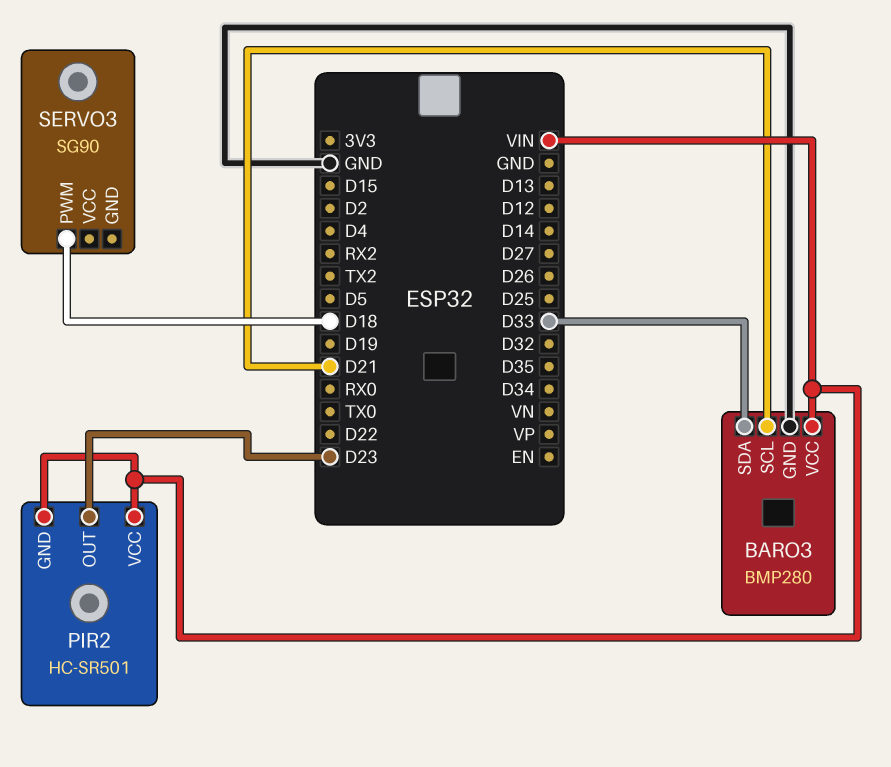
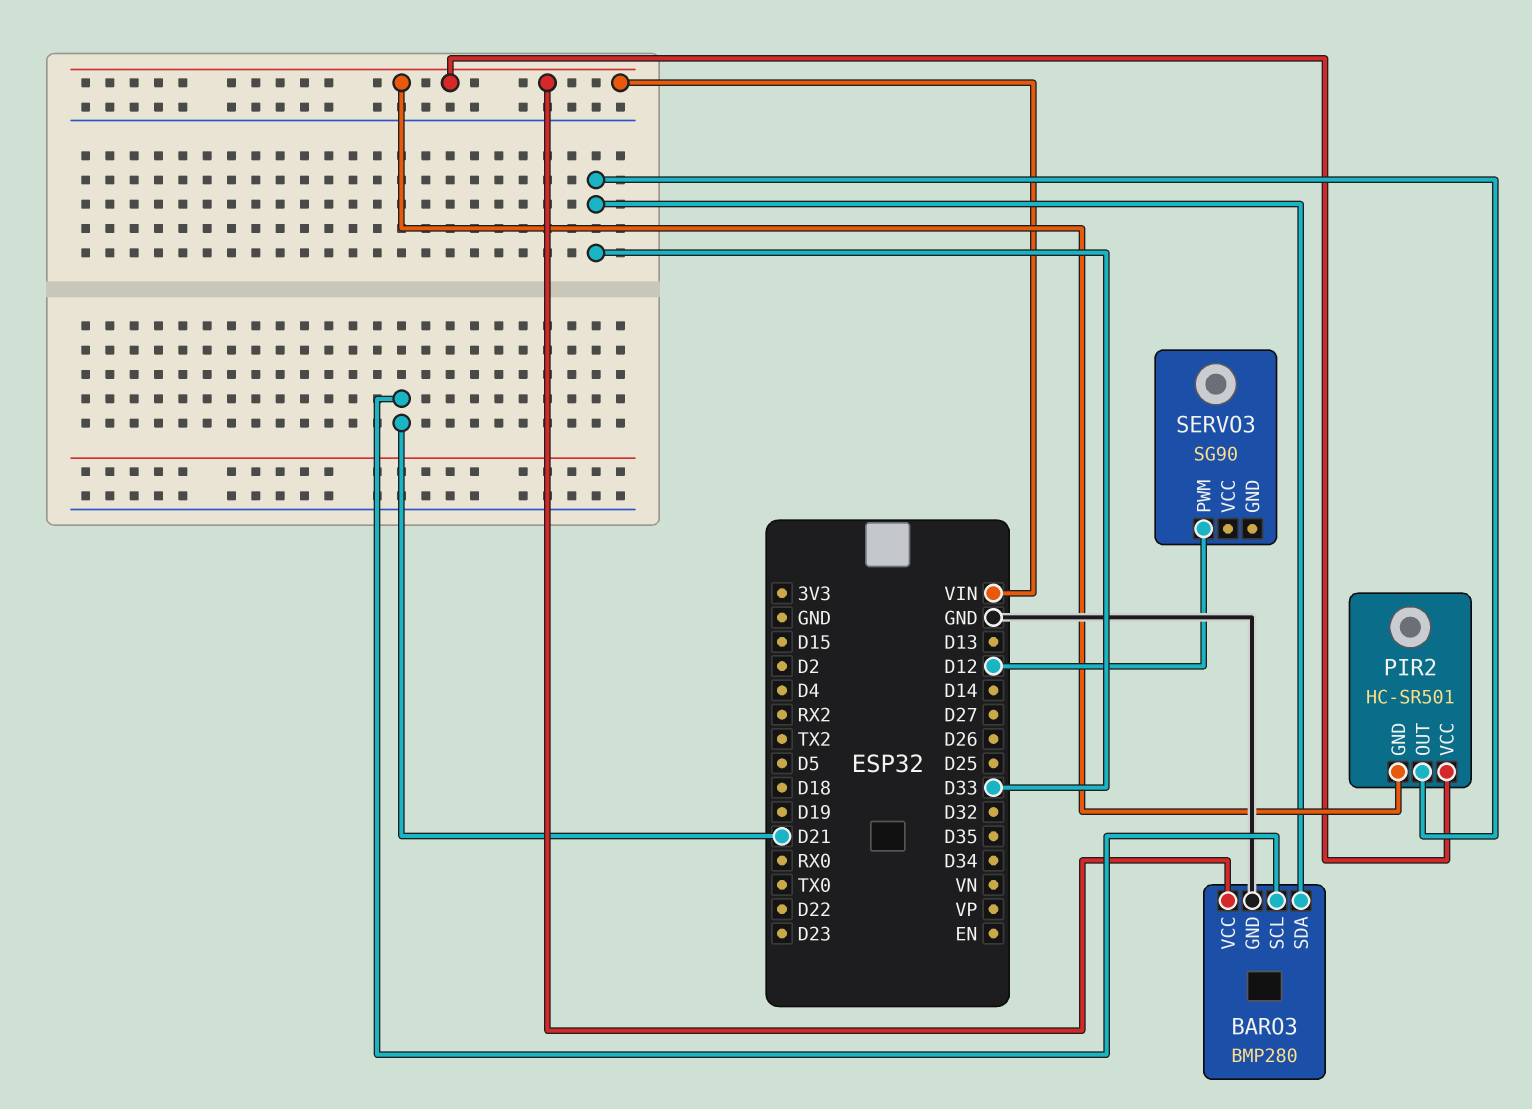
PIR2 pin OUT: D23 -> D33
SERVO3 pin PWM: D18 -> D12

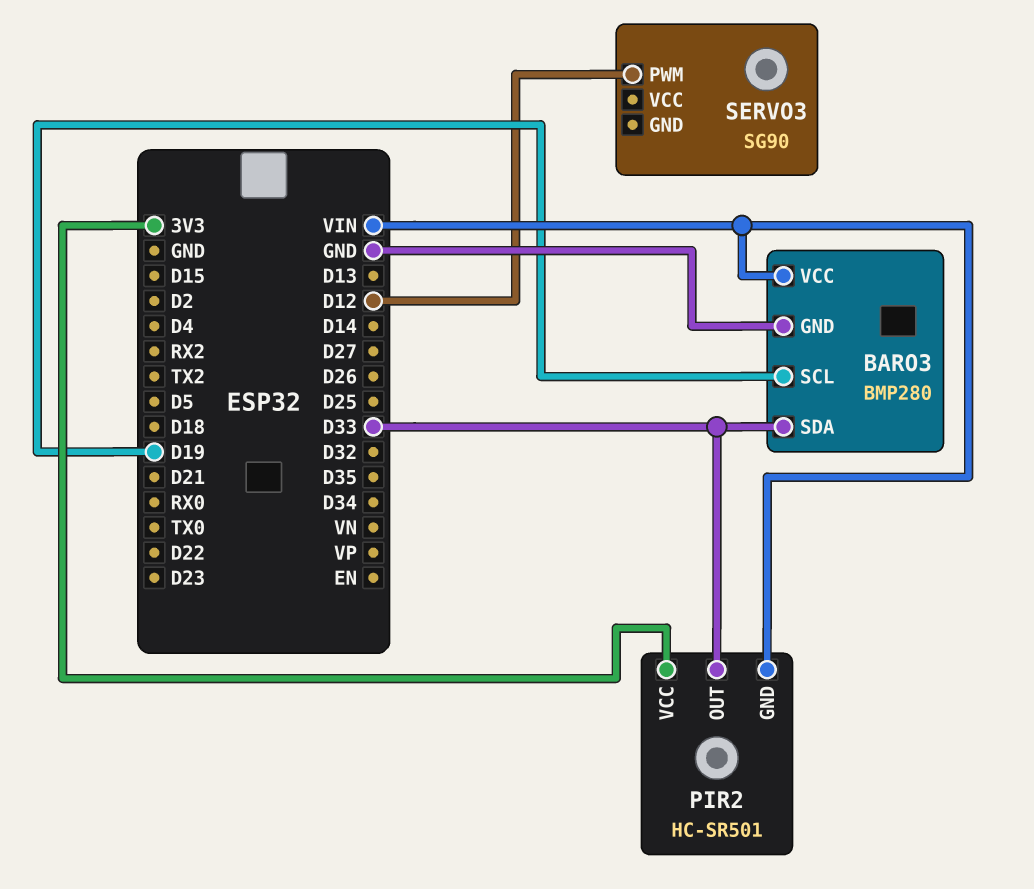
BARO3 pin SCL: D21 -> D19
PIR2 pin VCC: VIN -> 3V3

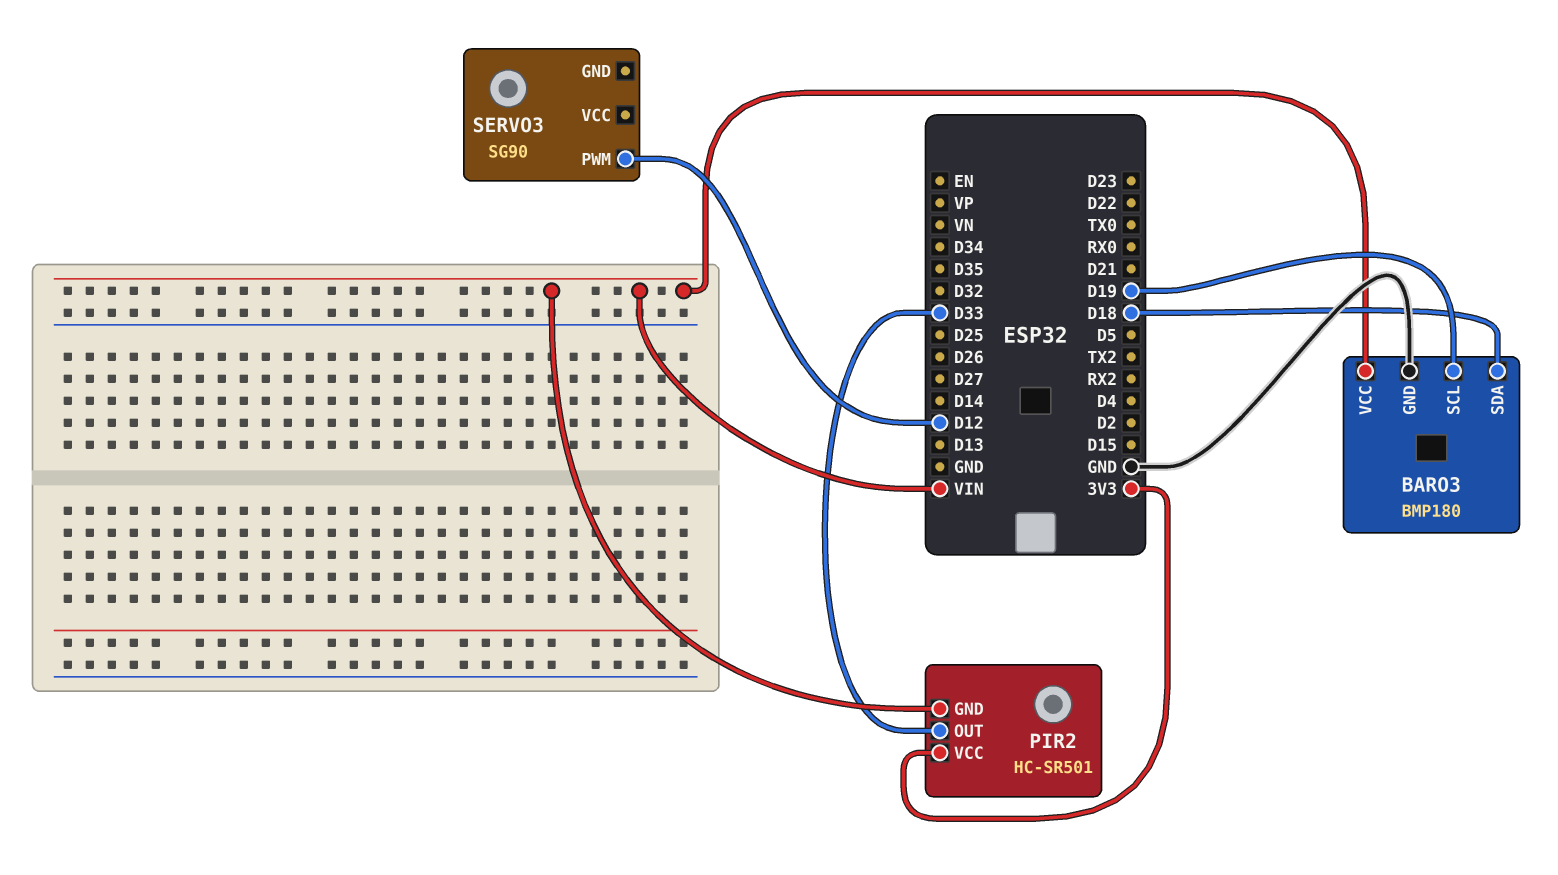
BARO3: BMP280 -> BMP180
BARO3 pin SDA: D33 -> D18

